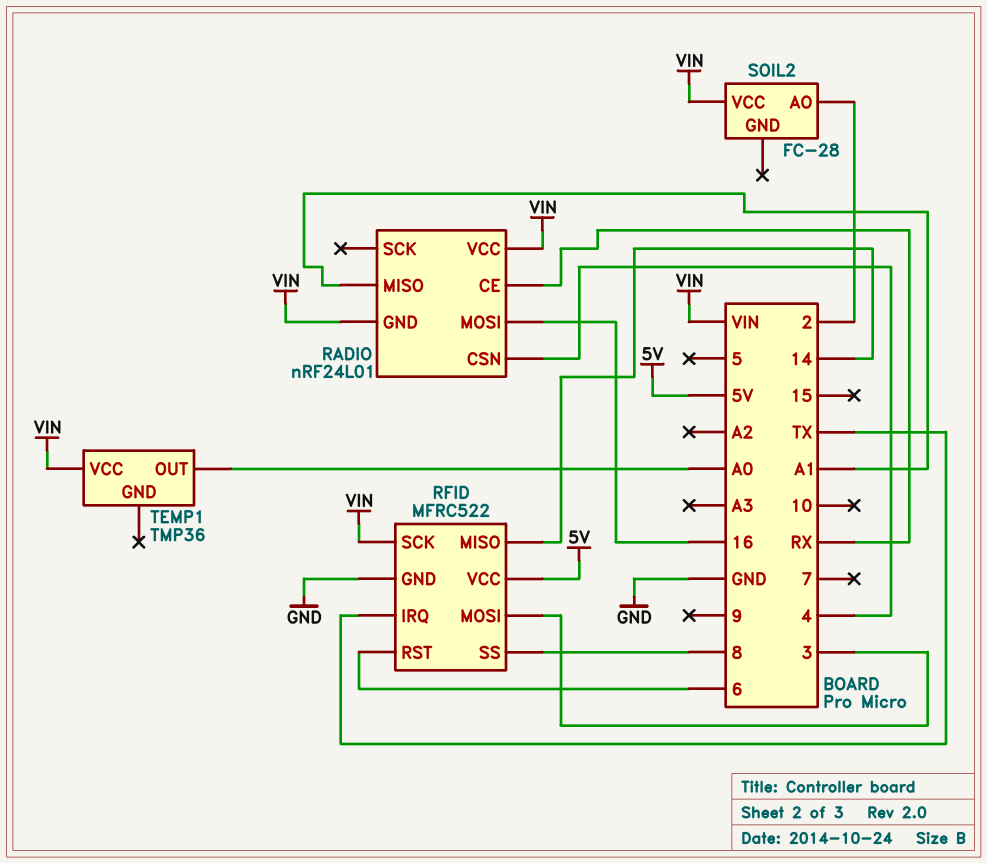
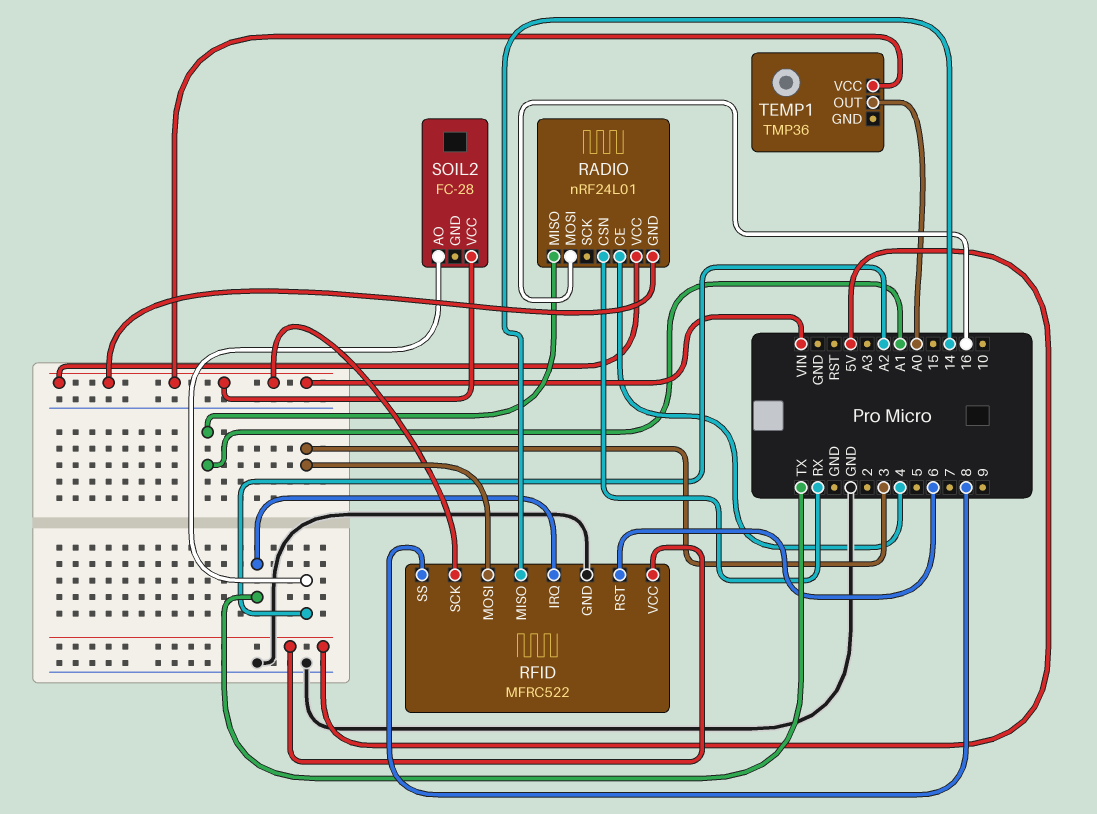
RADIO pin CE: RX -> 4
RADIO pin CSN: 4 -> RX
SOIL2 pin AO: 2 -> A2

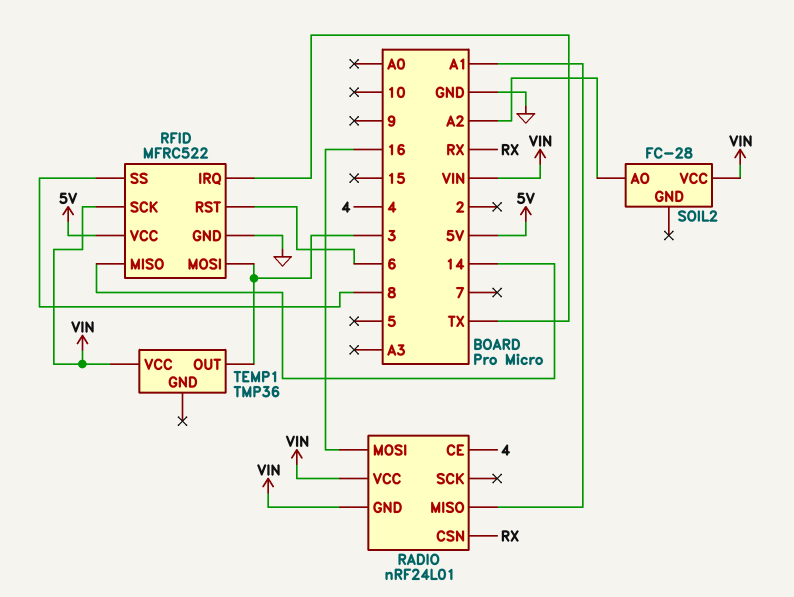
TEMP1 pin OUT: A0 -> 3

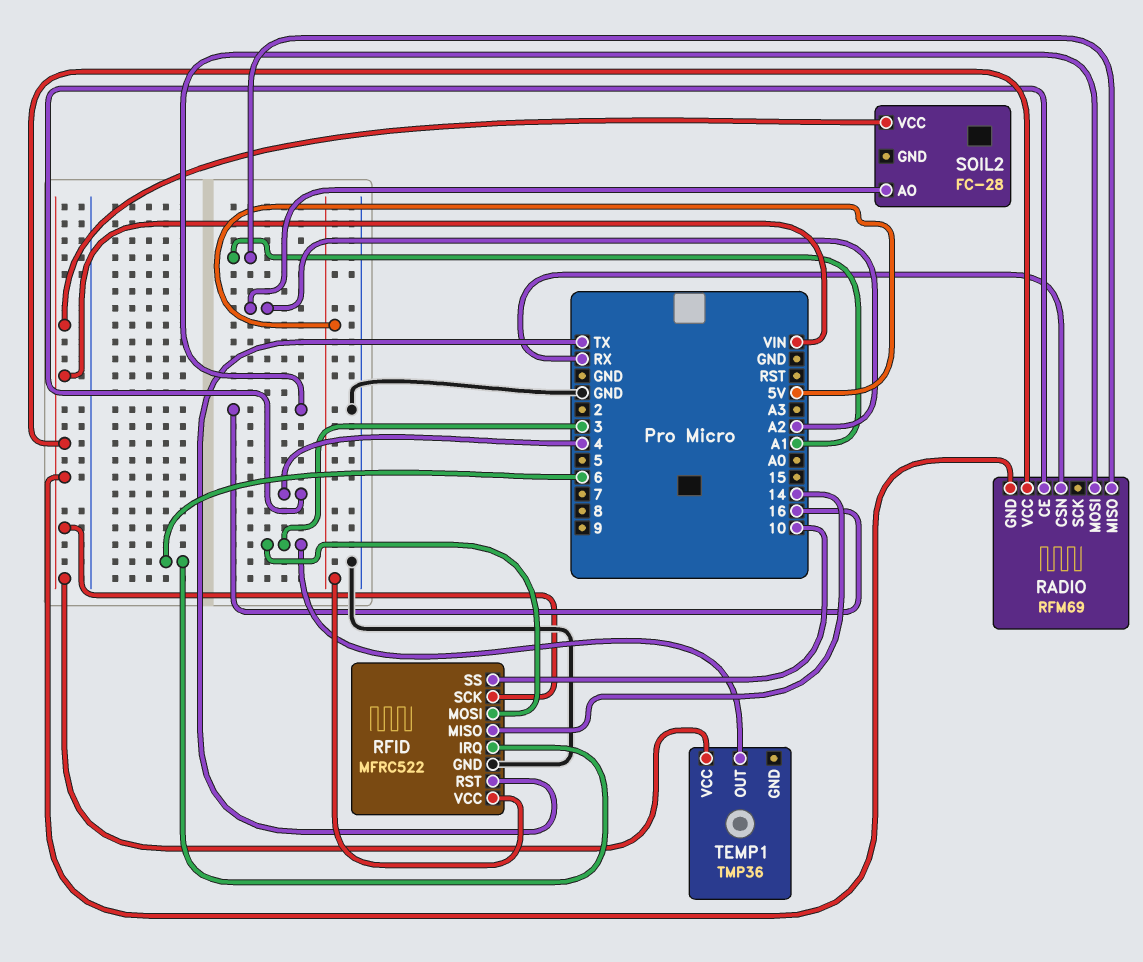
RADIO: nRF24L01 -> RFM69
RFID pin IRQ: TX -> 6
RFID pin RST: 6 -> TX
RFID pin SS: 8 -> 10

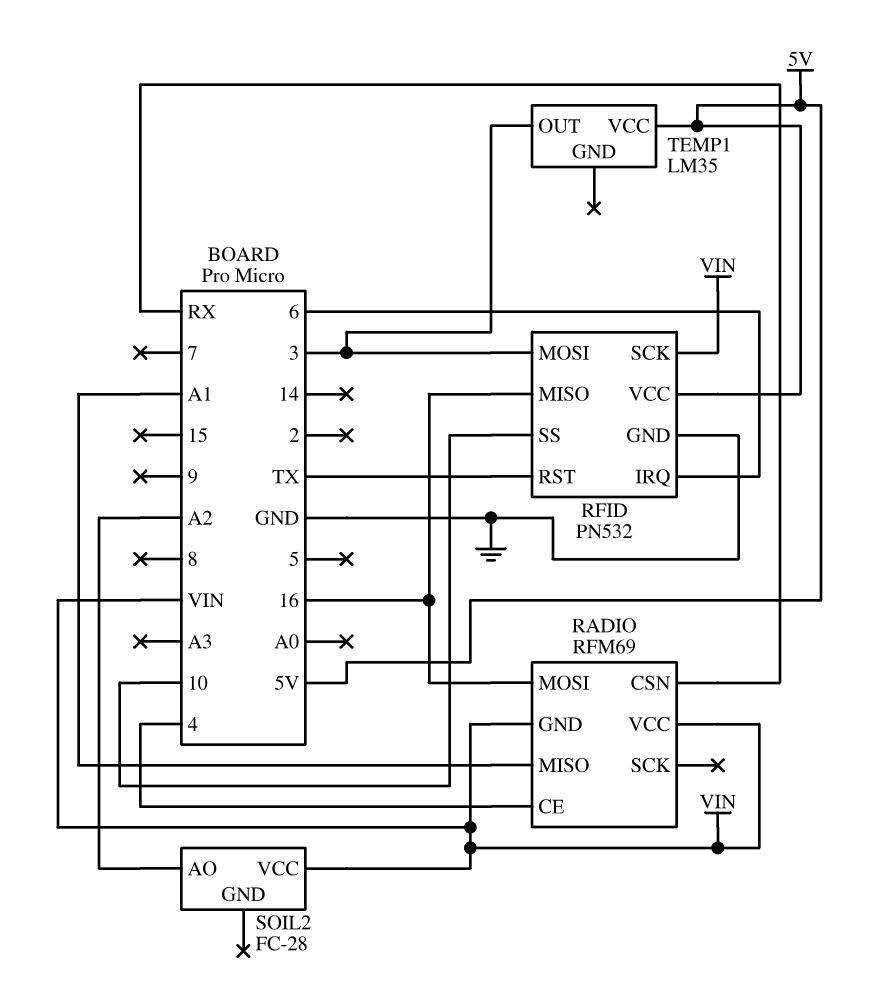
RFID: MFRC522 -> PN532
RFID pin MISO: 14 -> 16
TEMP1: TMP36 -> LM35
TEMP1 pin VCC: VIN -> 5V

